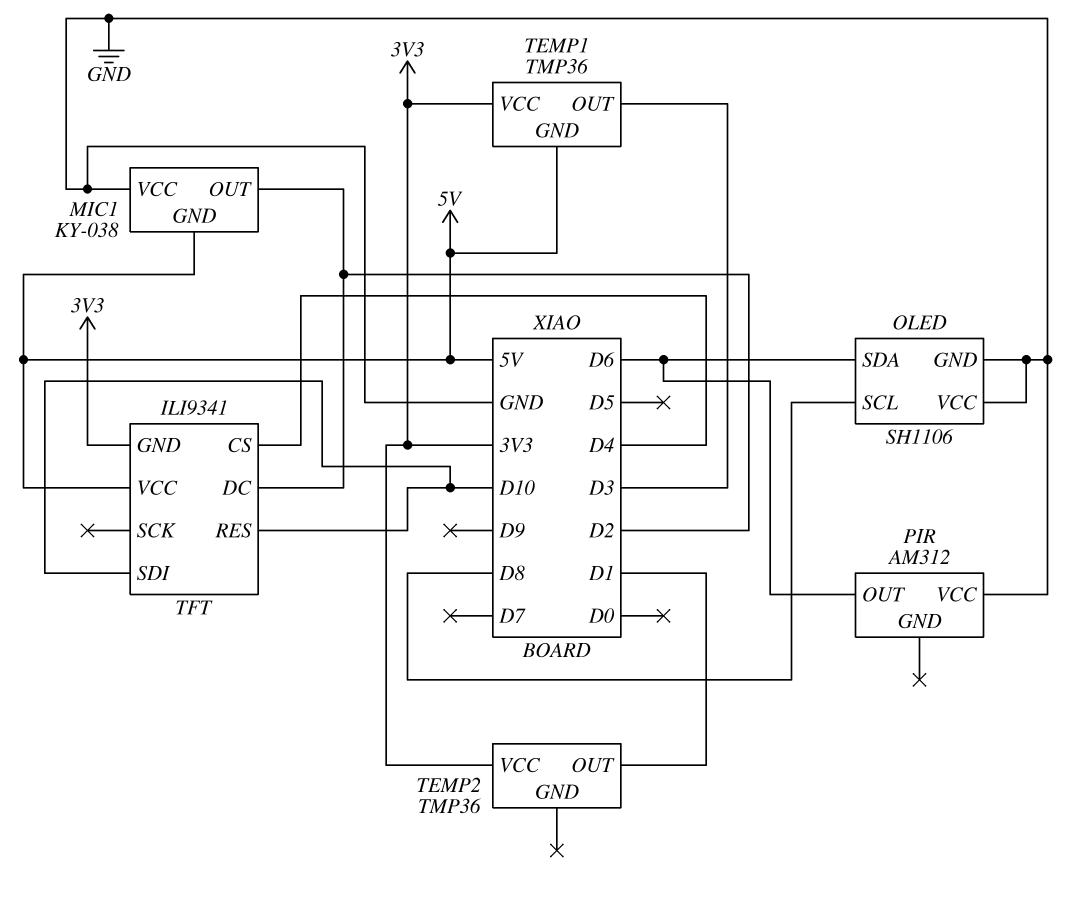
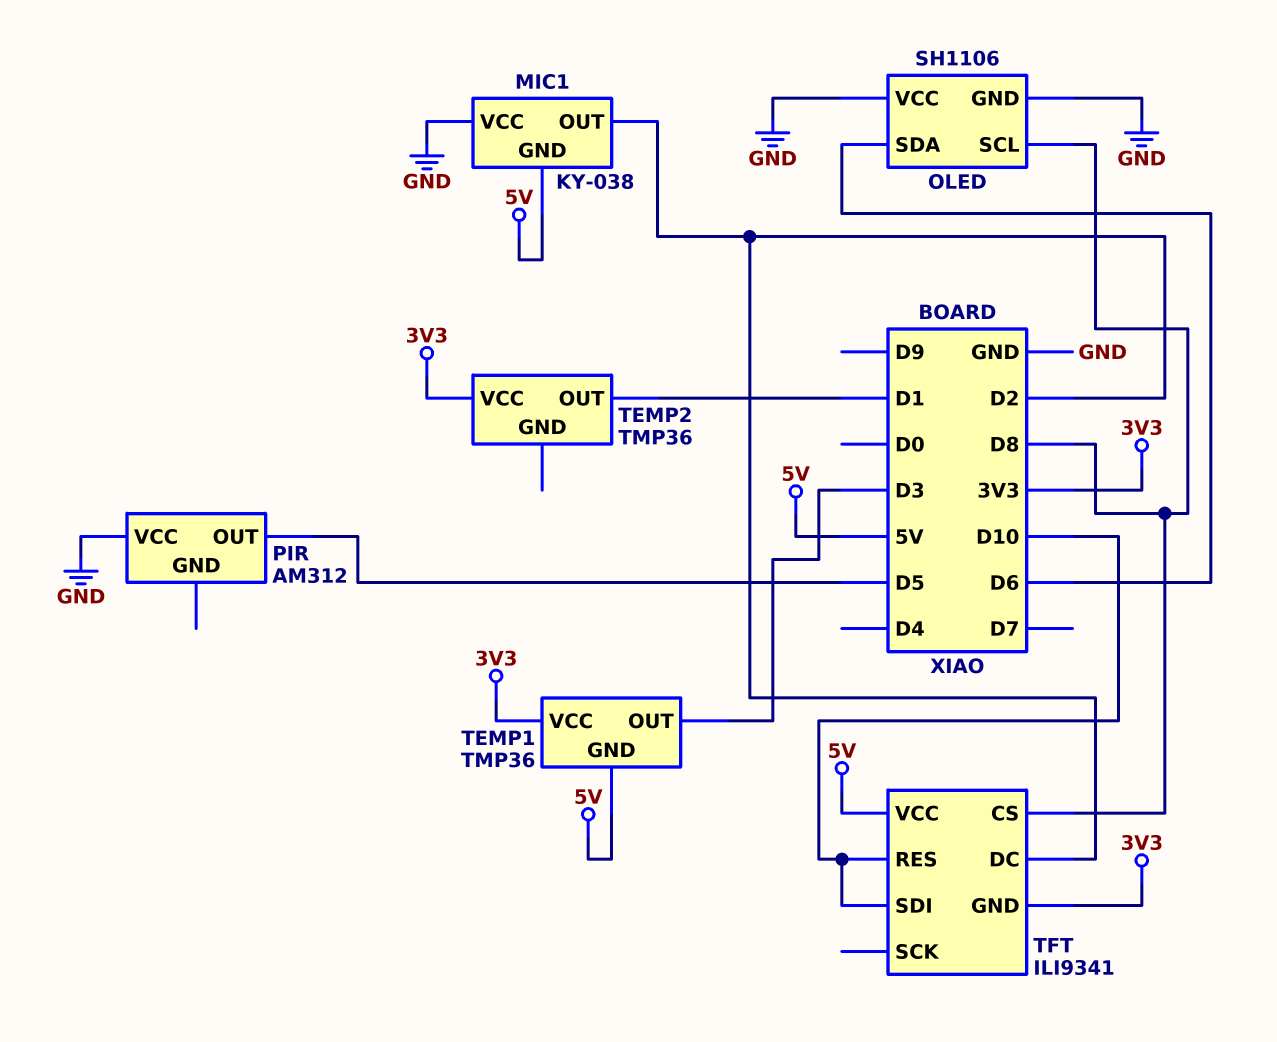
PIR pin OUT: D6 -> D5
TFT pin CS: D4 -> D8

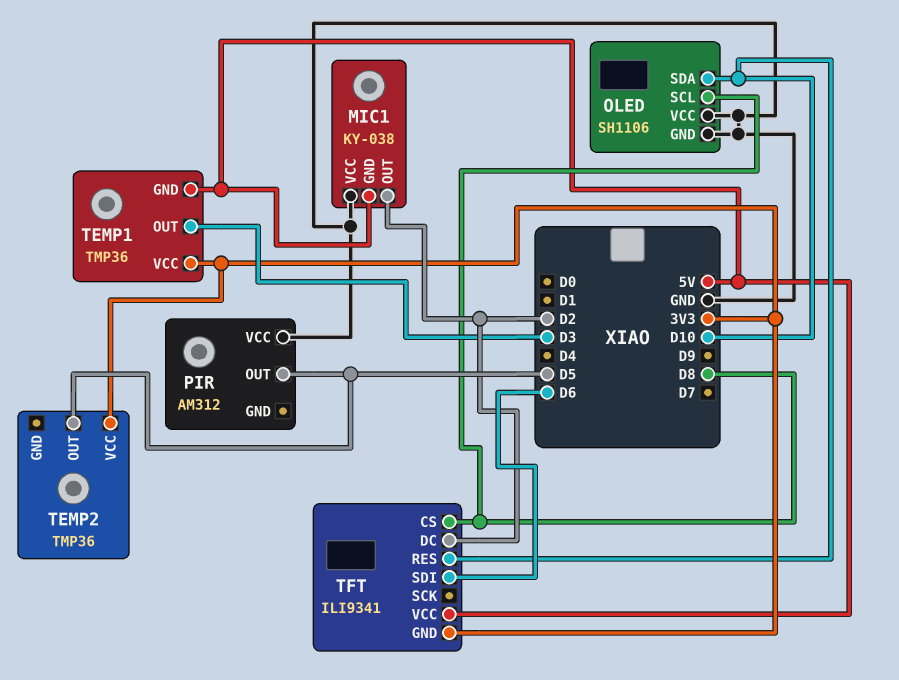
OLED pin SDA: D6 -> D10
TEMP2 pin OUT: D1 -> D5
TFT pin SDI: D10 -> D6

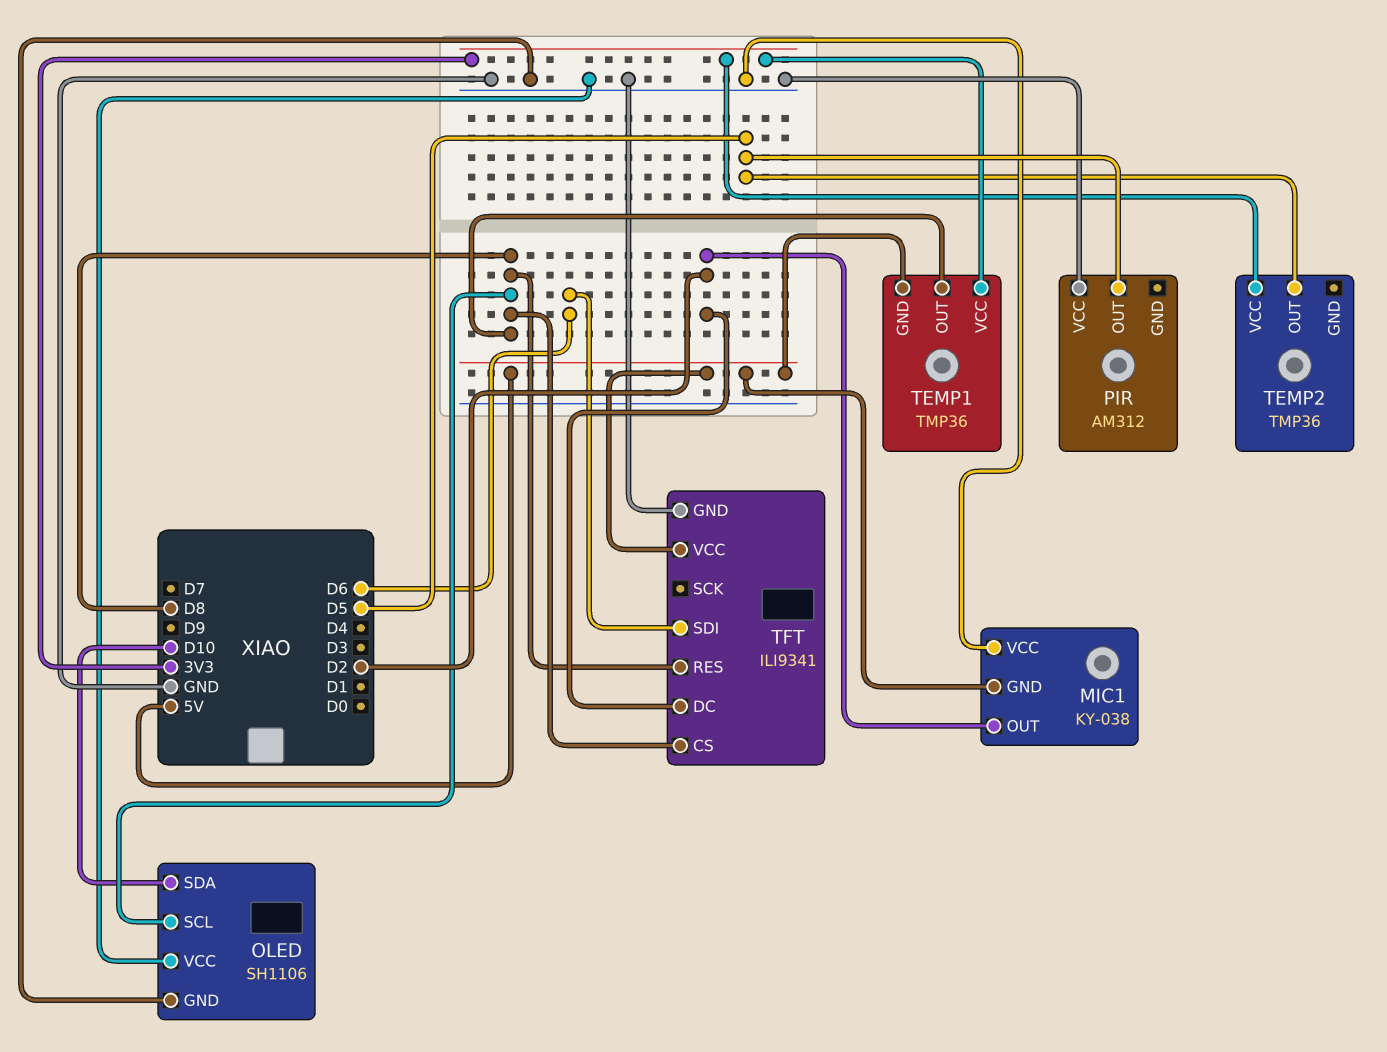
TEMP1 pin OUT: D3 -> D8
TFT pin GND: 3V3 -> GND
TFT pin RES: D10 -> D8

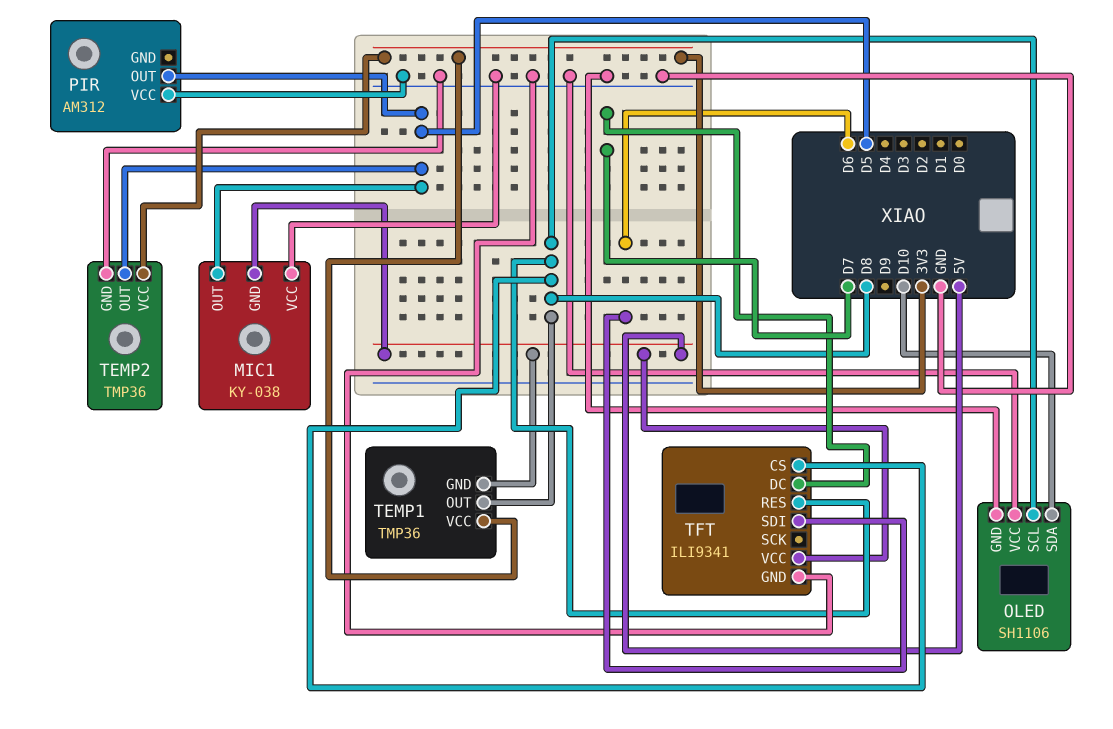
MIC1 pin OUT: D2 -> D5
TEMP2 pin GND: none -> GND
TFT pin DC: D2 -> D7

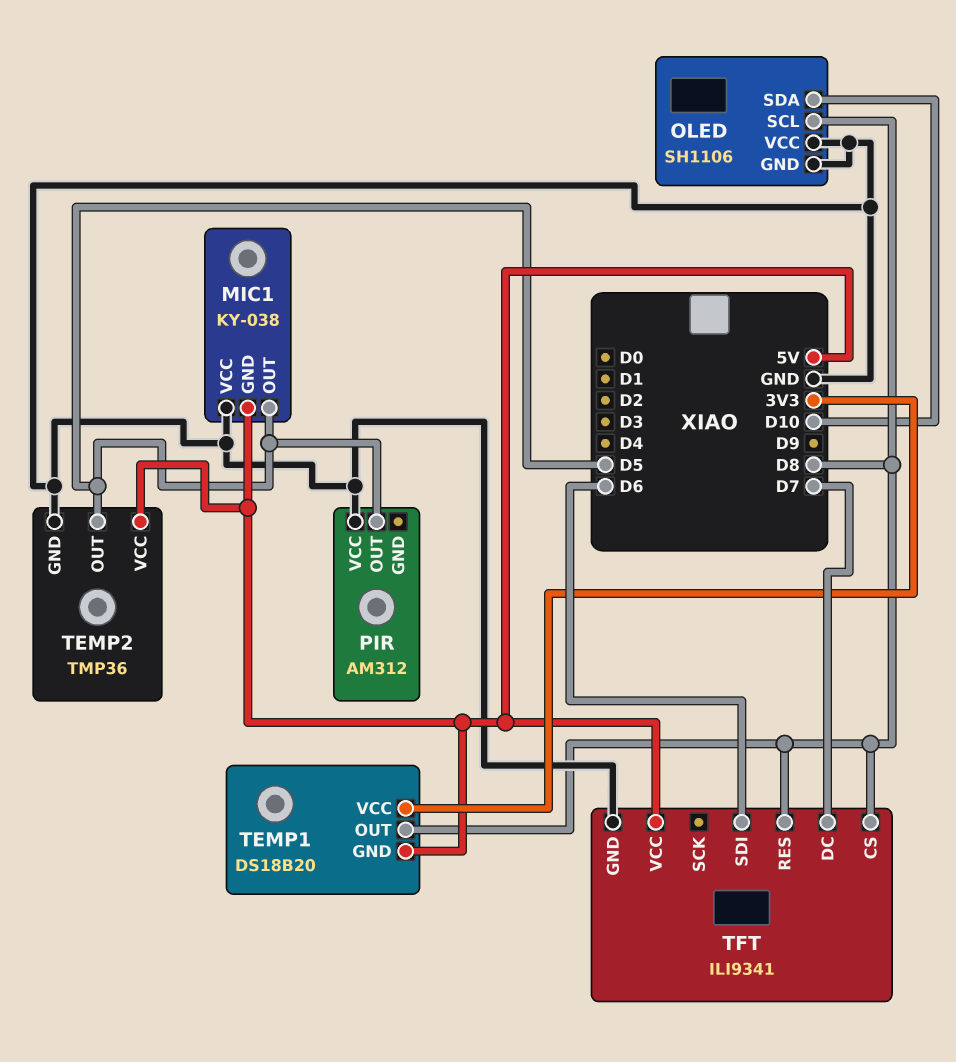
TEMP1: TMP36 -> DS18B20
TEMP2 pin VCC: 3V3 -> 5V

